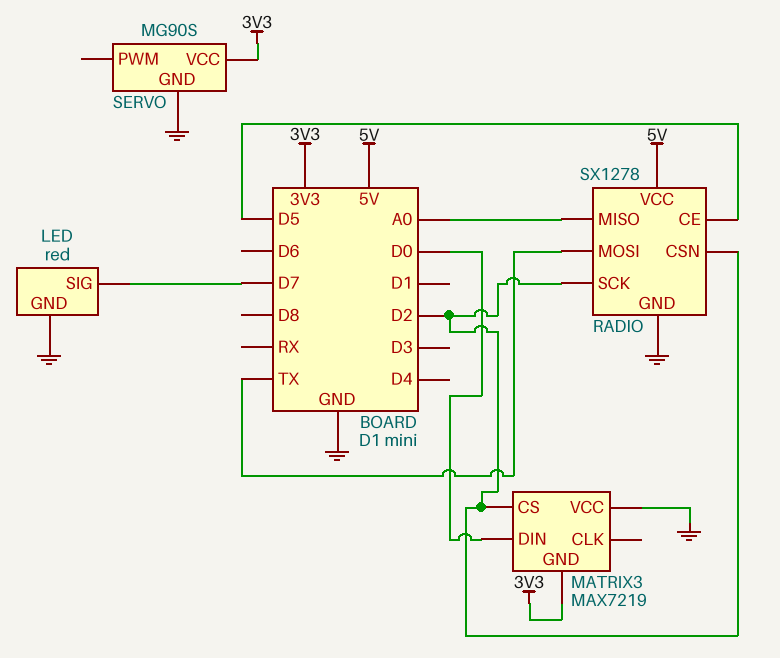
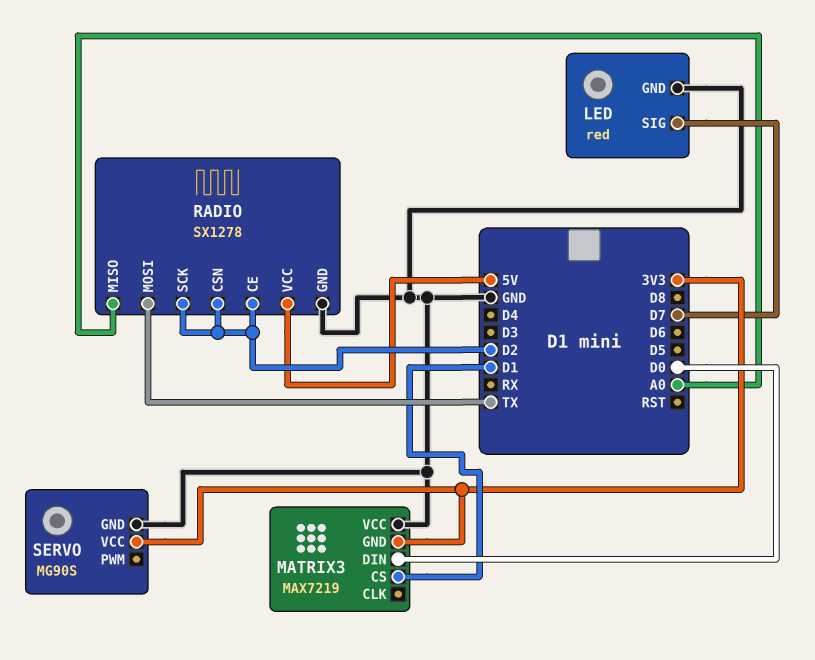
MATRIX3 pin CS: D2 -> D1
RADIO pin CE: D5 -> D2

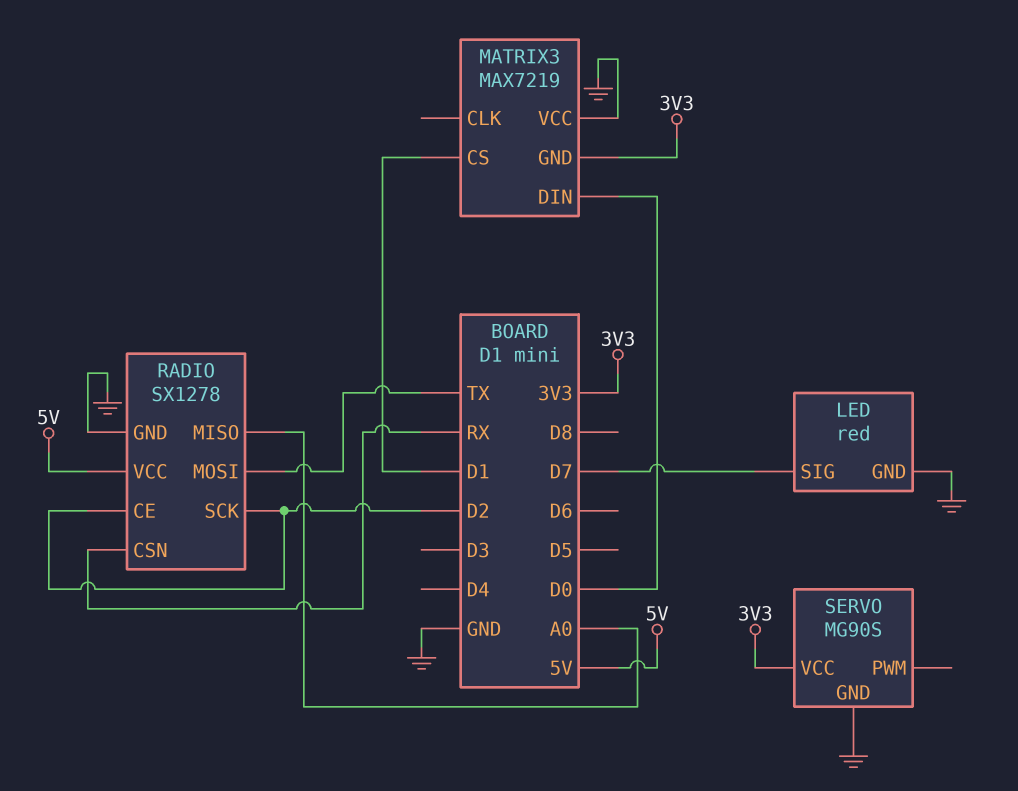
RADIO pin CSN: D2 -> RX

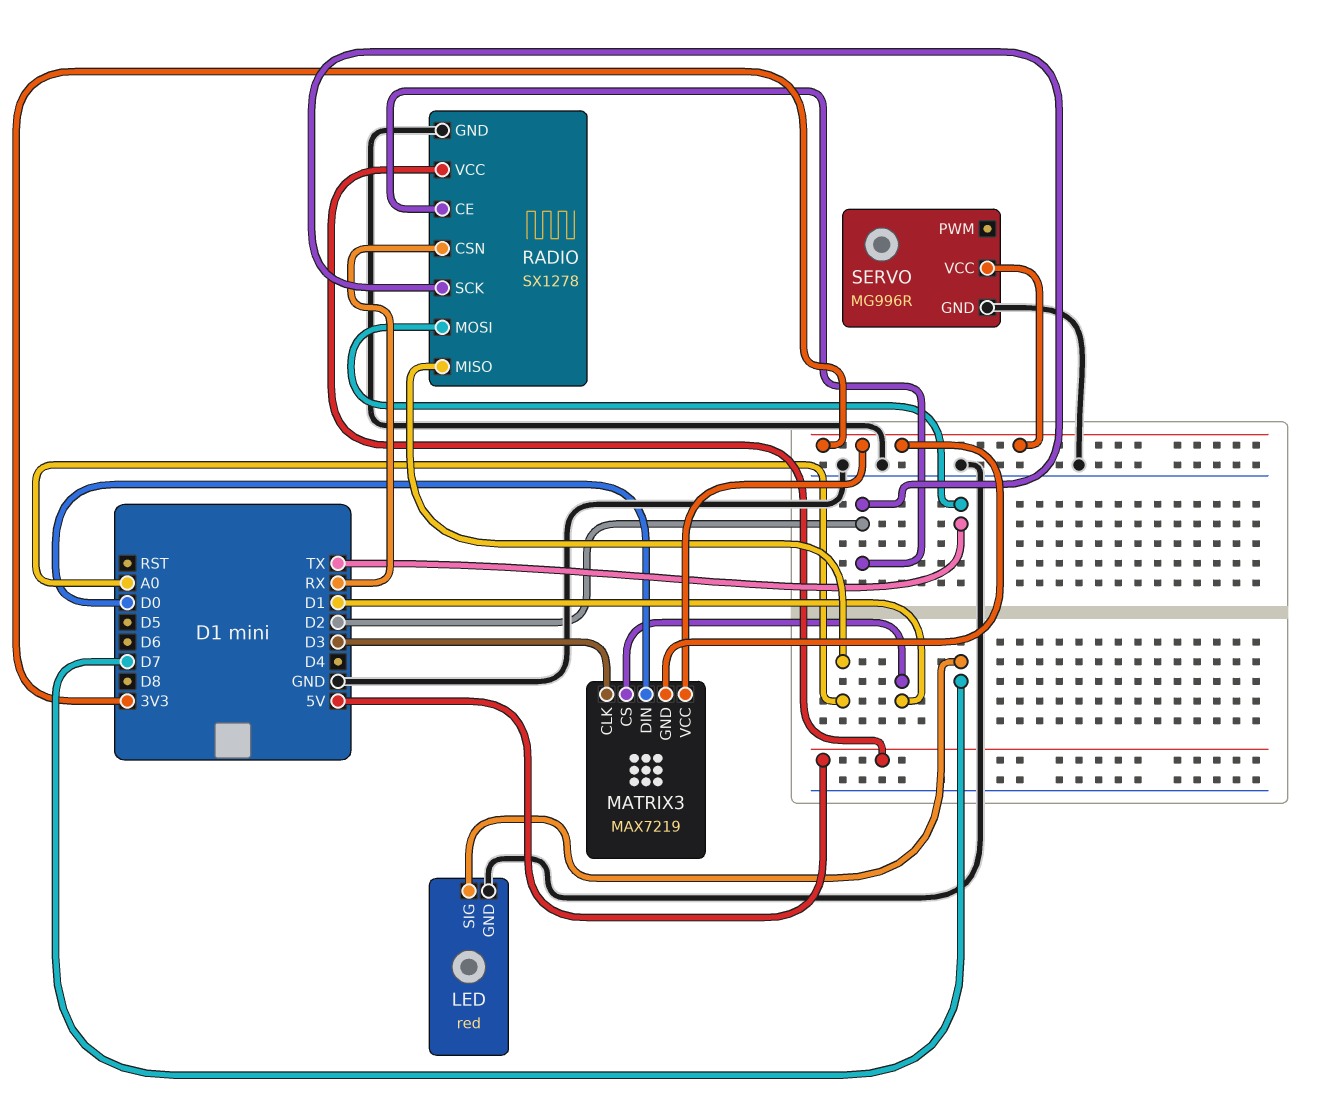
MATRIX3 pin CLK: none -> D3
MATRIX3 pin VCC: GND -> 3V3
SERVO: MG90S -> MG996R

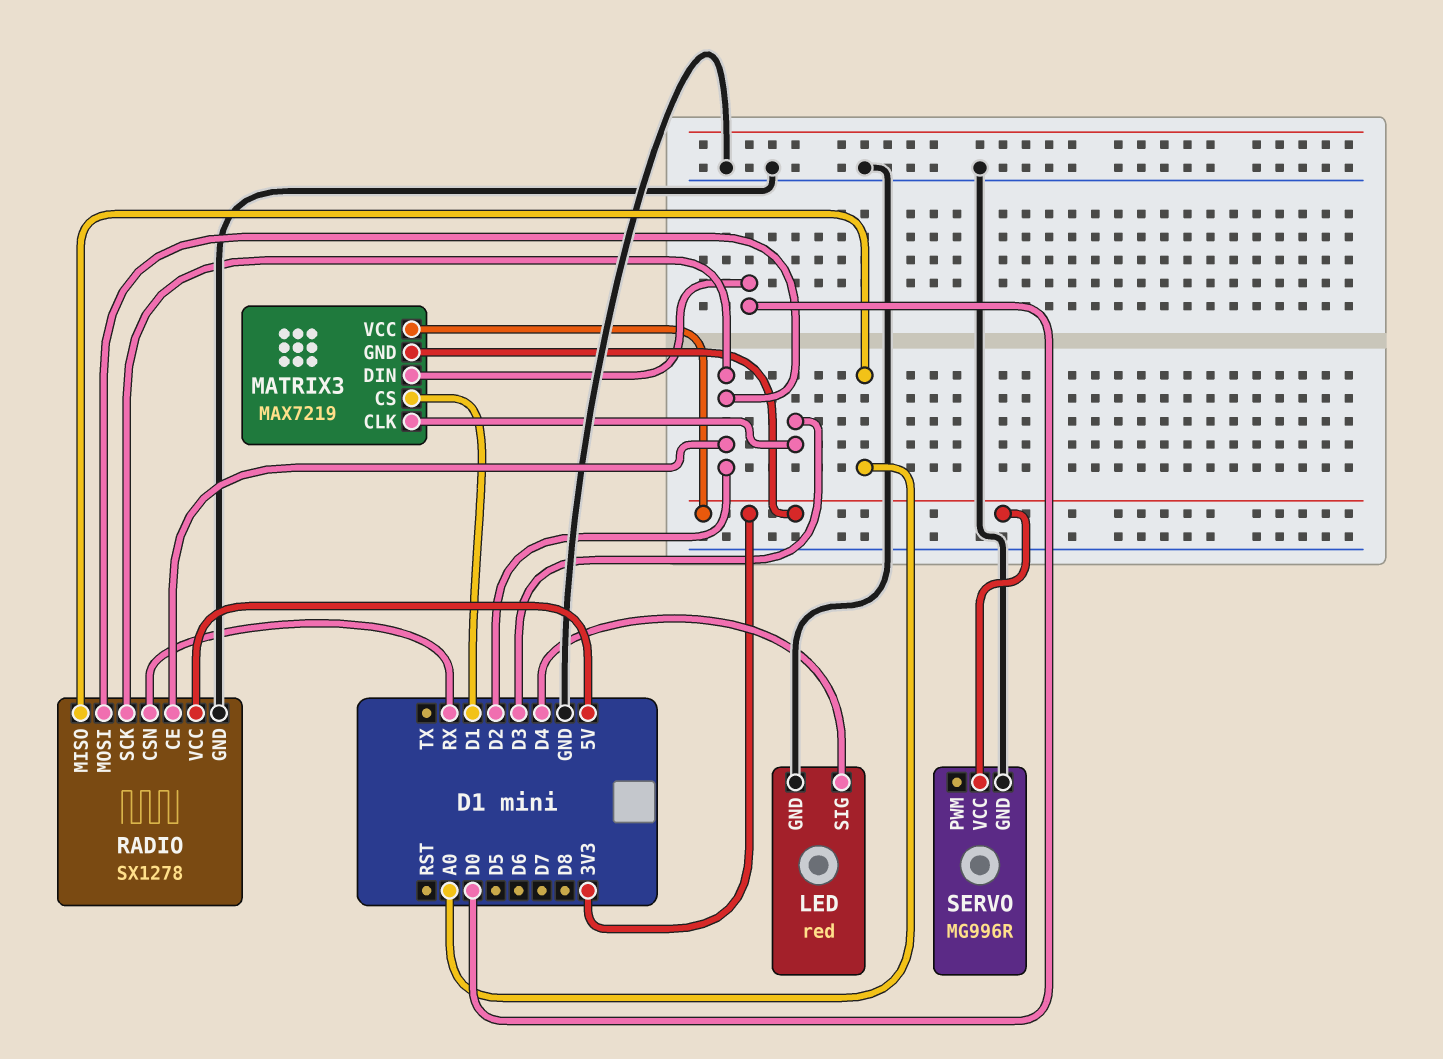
LED pin SIG: D7 -> D4
RADIO pin MOSI: TX -> D2

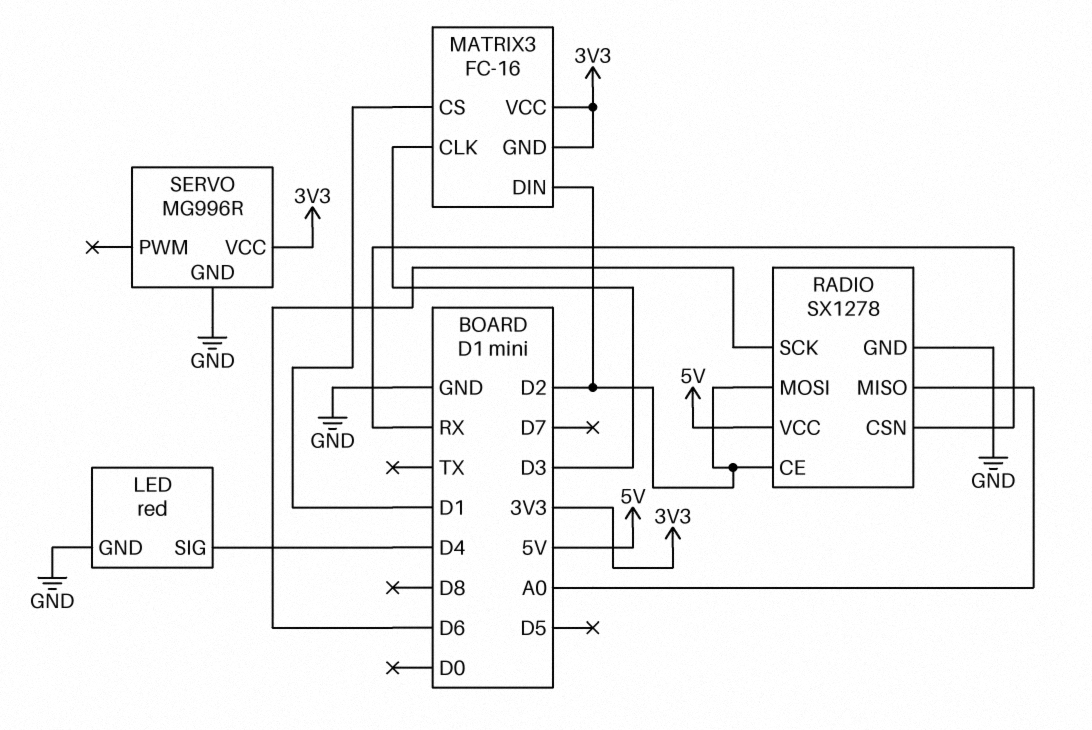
MATRIX3: MAX7219 -> FC-16
MATRIX3 pin DIN: D0 -> D2
RADIO pin SCK: D2 -> D6

